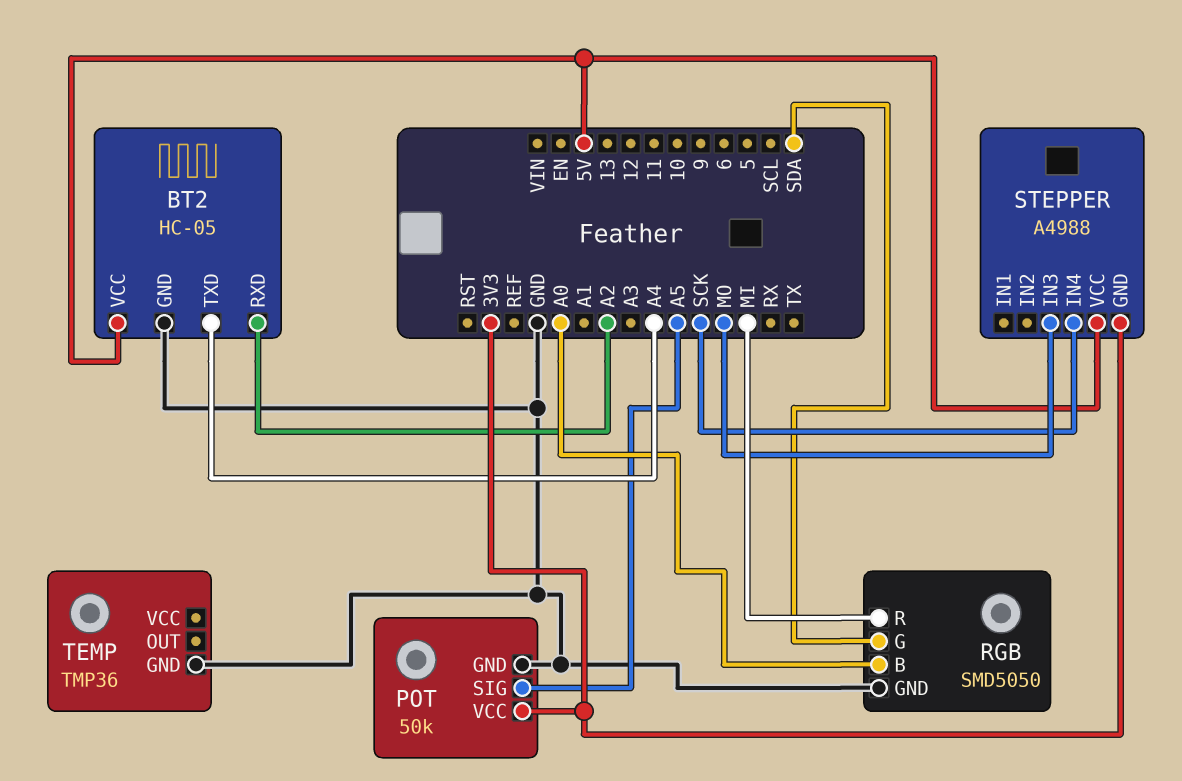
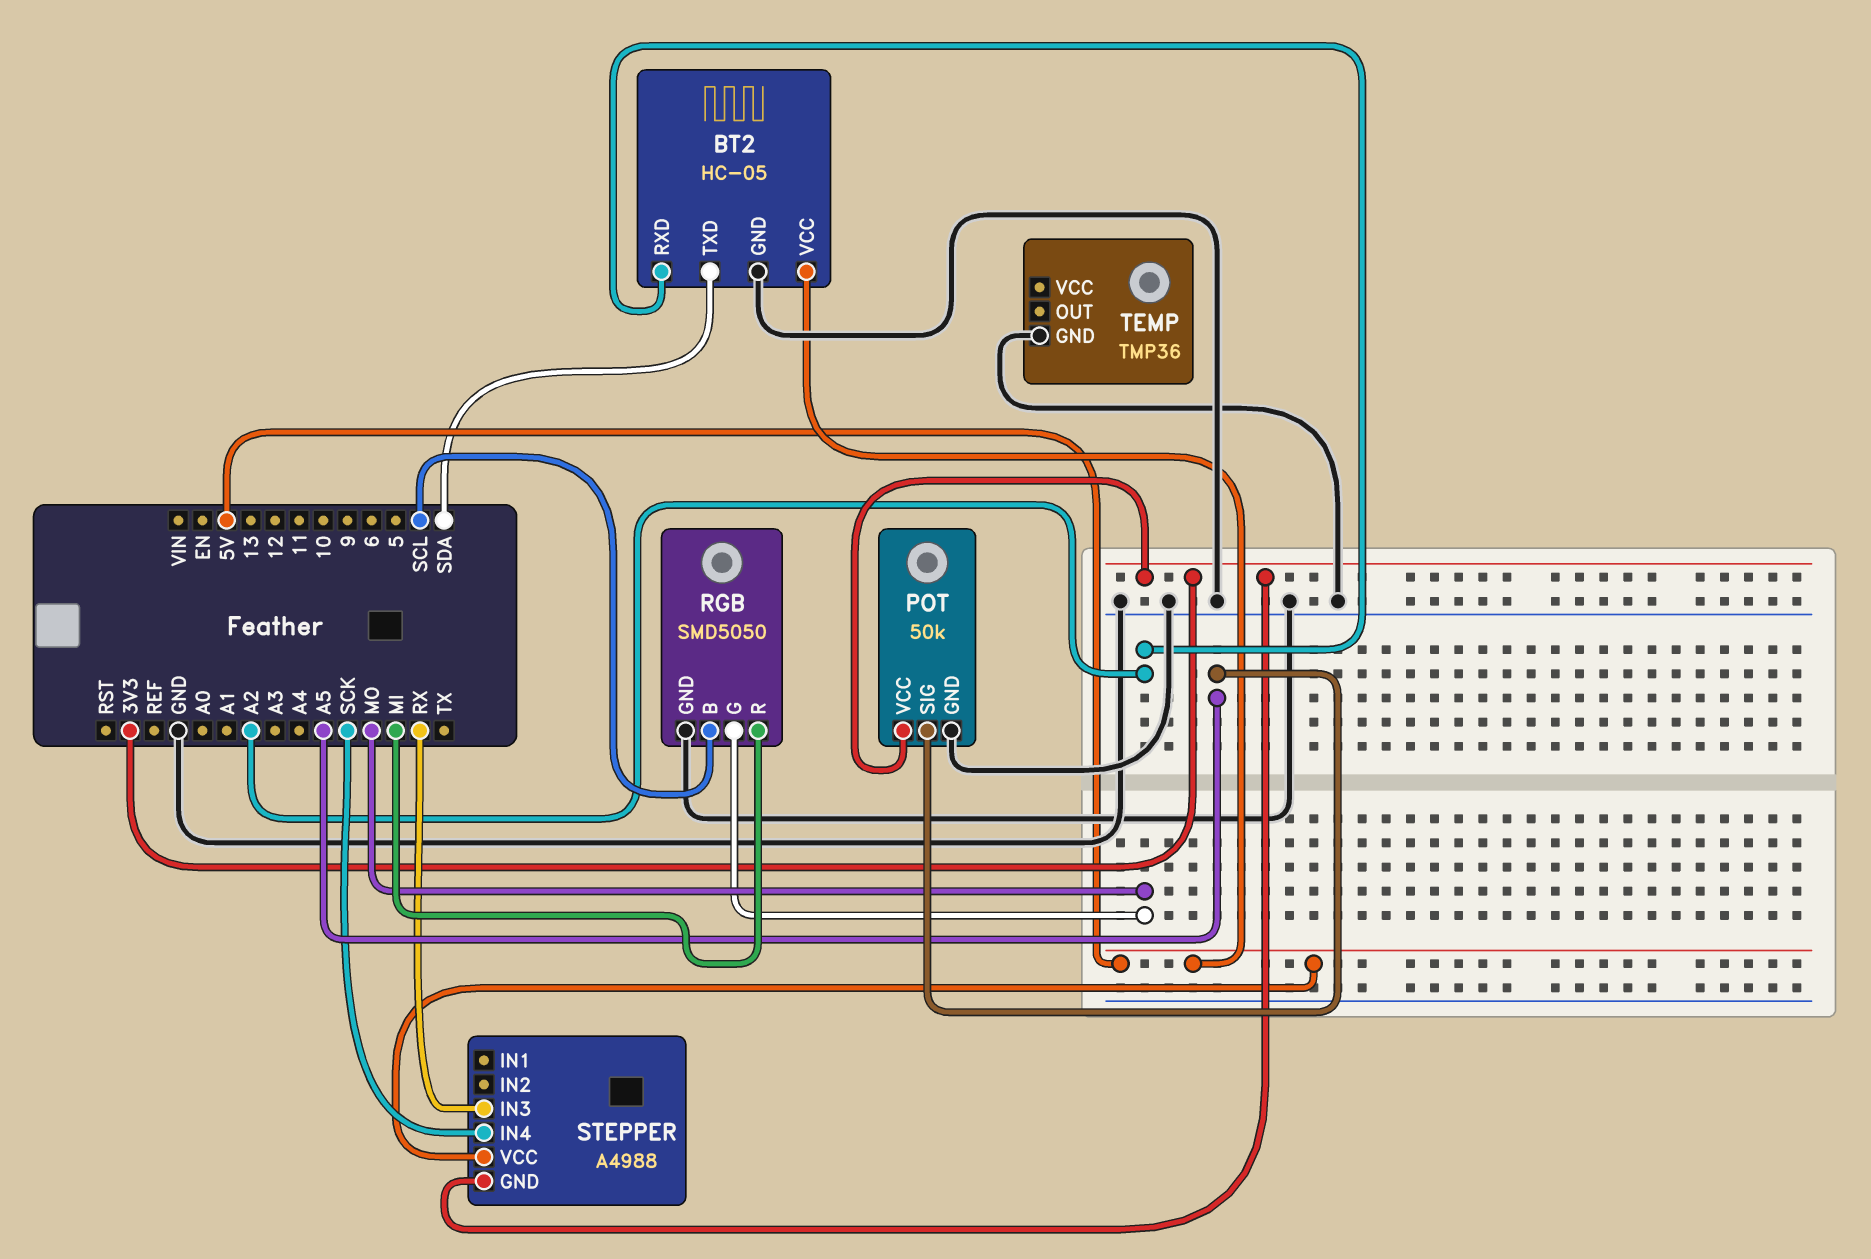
BT2 pin TXD: A4 -> SDA
RGB pin B: A0 -> SCL
RGB pin G: SDA -> MO
STEPPER pin IN3: MO -> RX

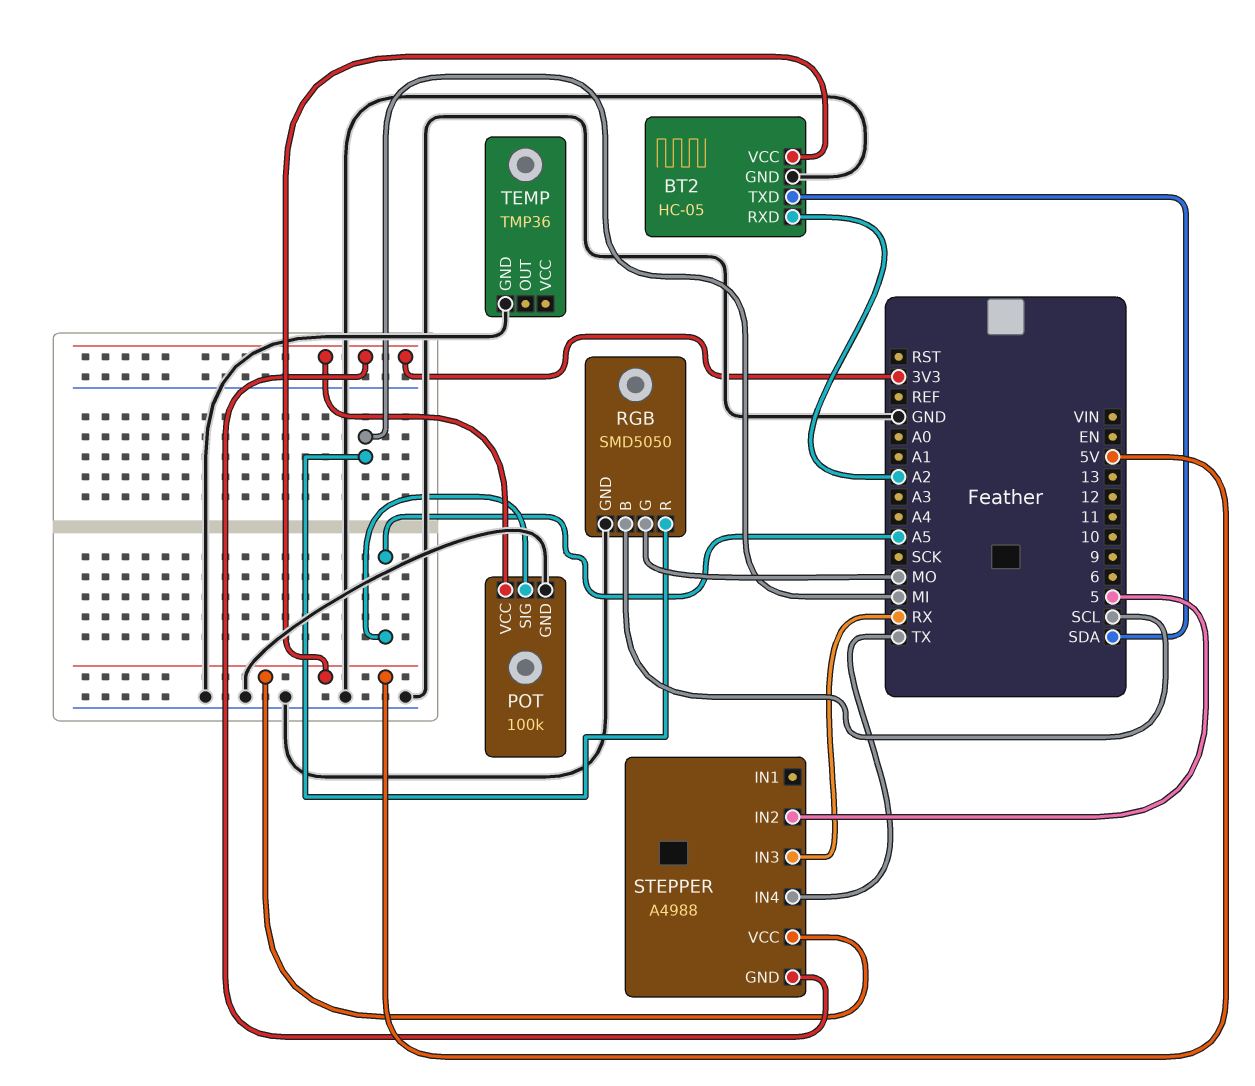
POT: 50k -> 100k
STEPPER pin IN2: none -> 5
STEPPER pin IN4: SCK -> TX

